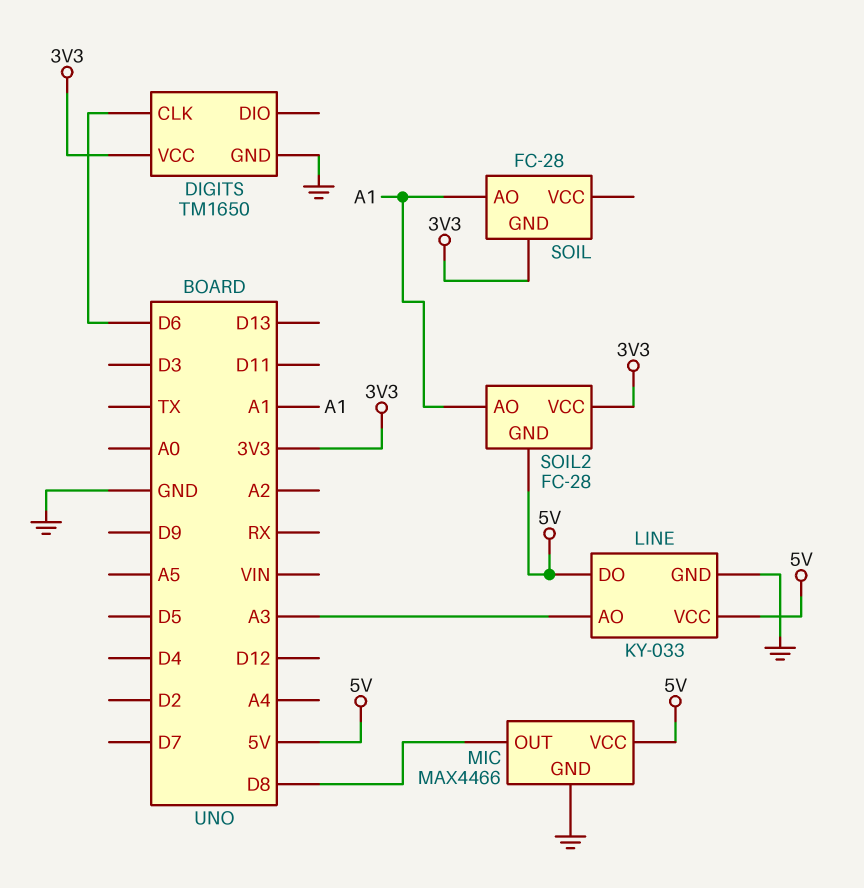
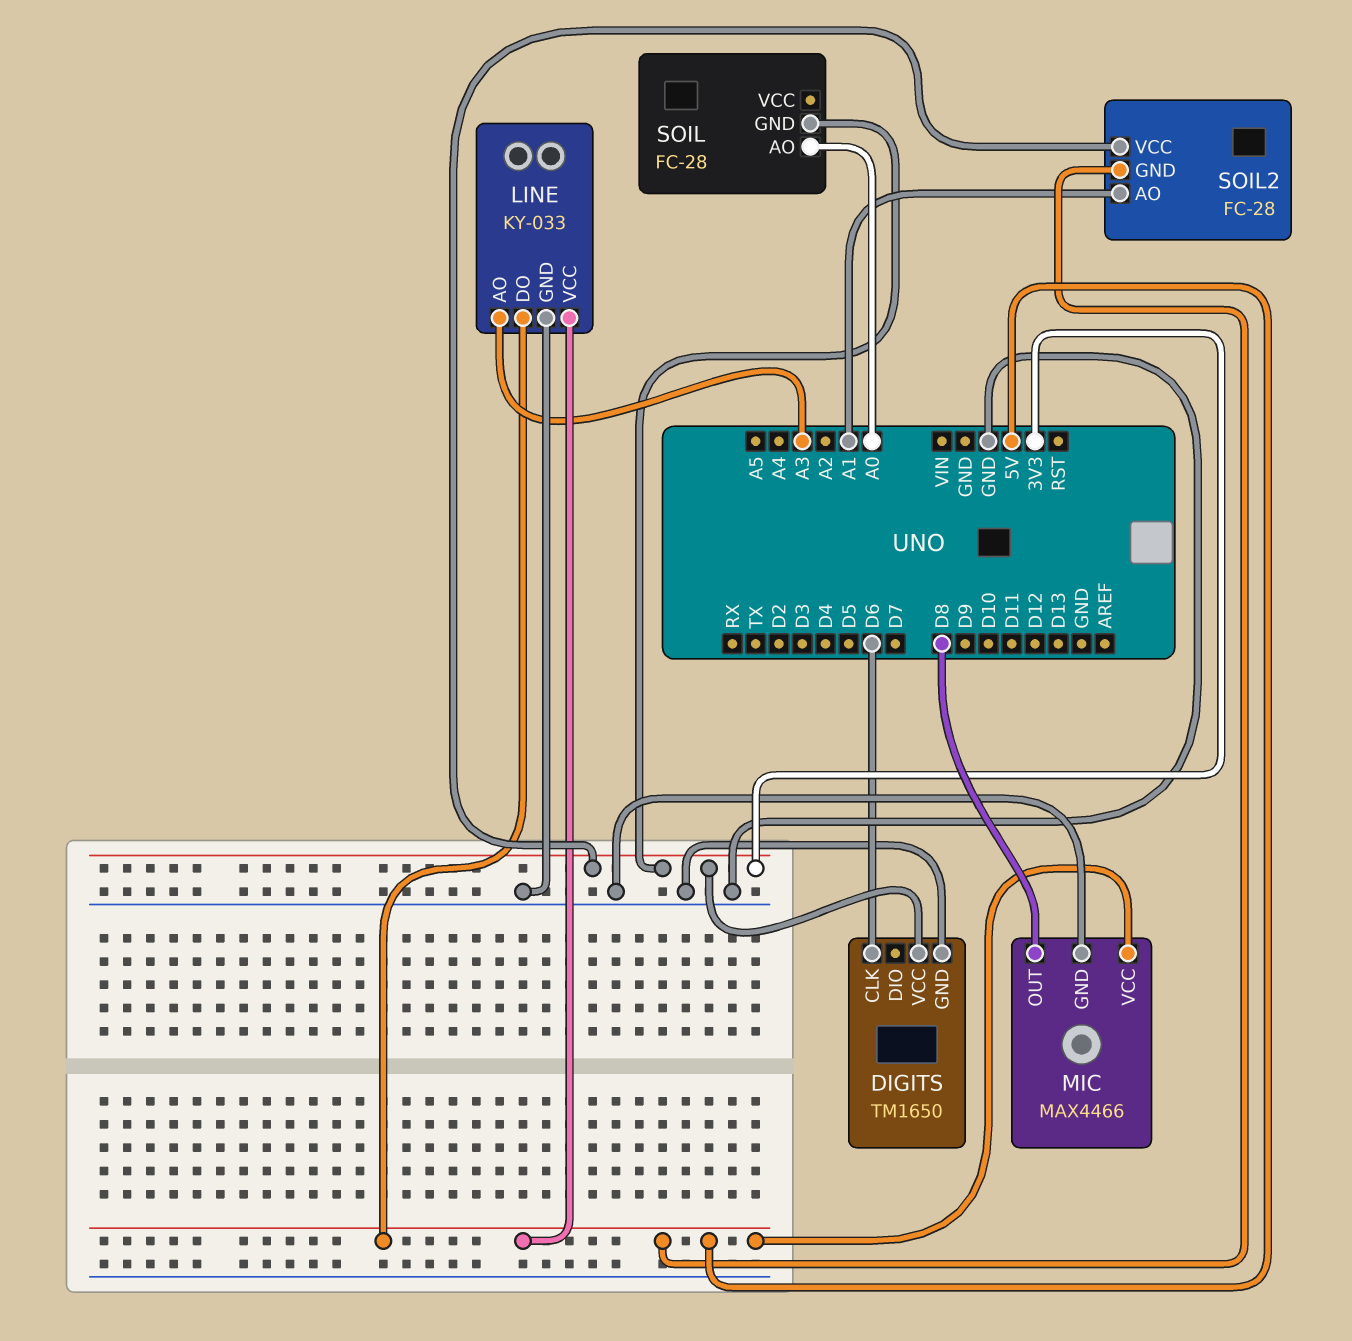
SOIL pin AO: A1 -> A0

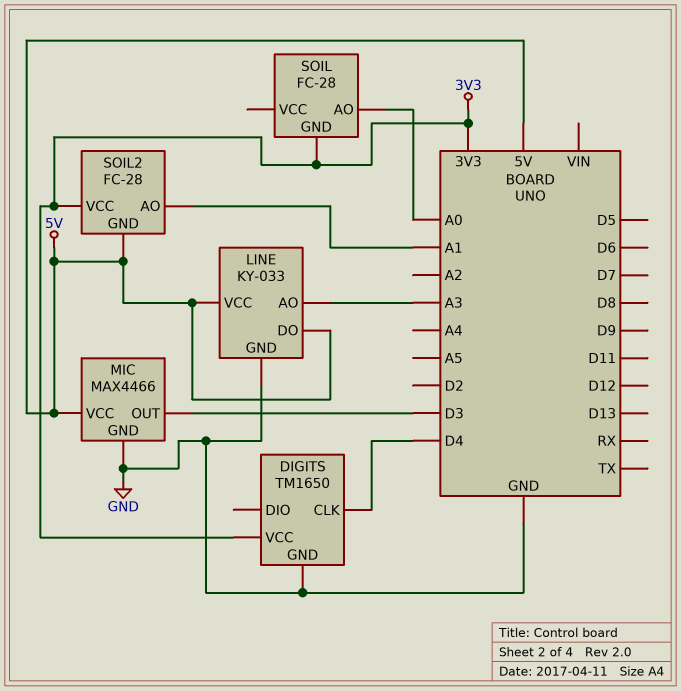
DIGITS pin CLK: D6 -> D4
MIC pin OUT: D8 -> D3

